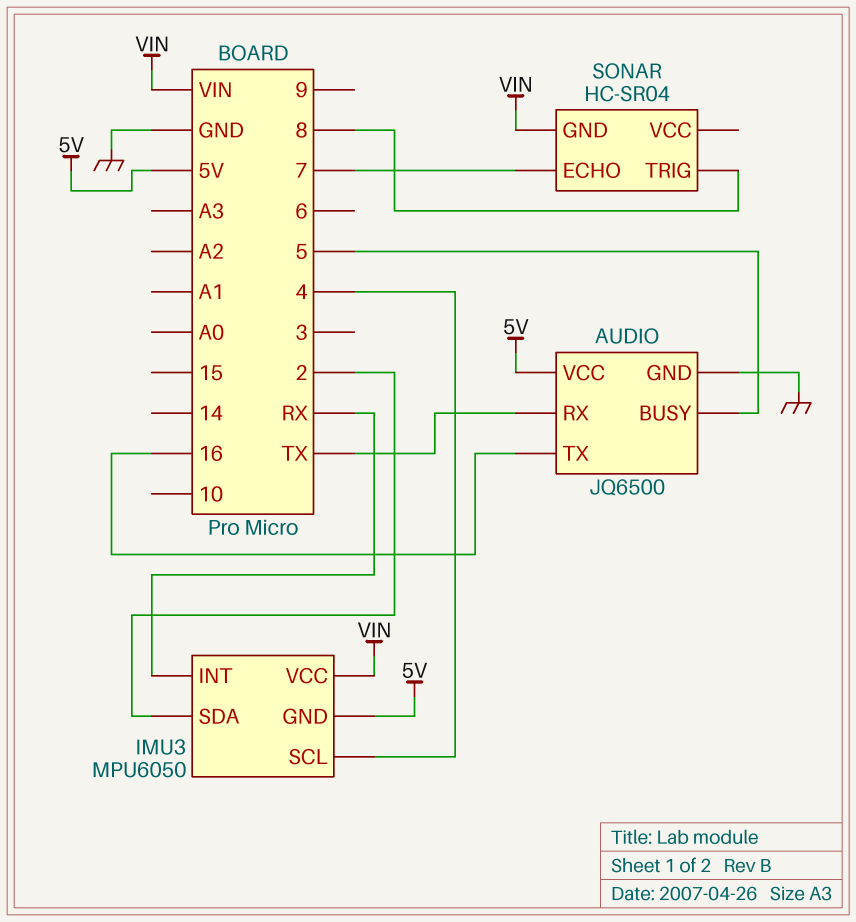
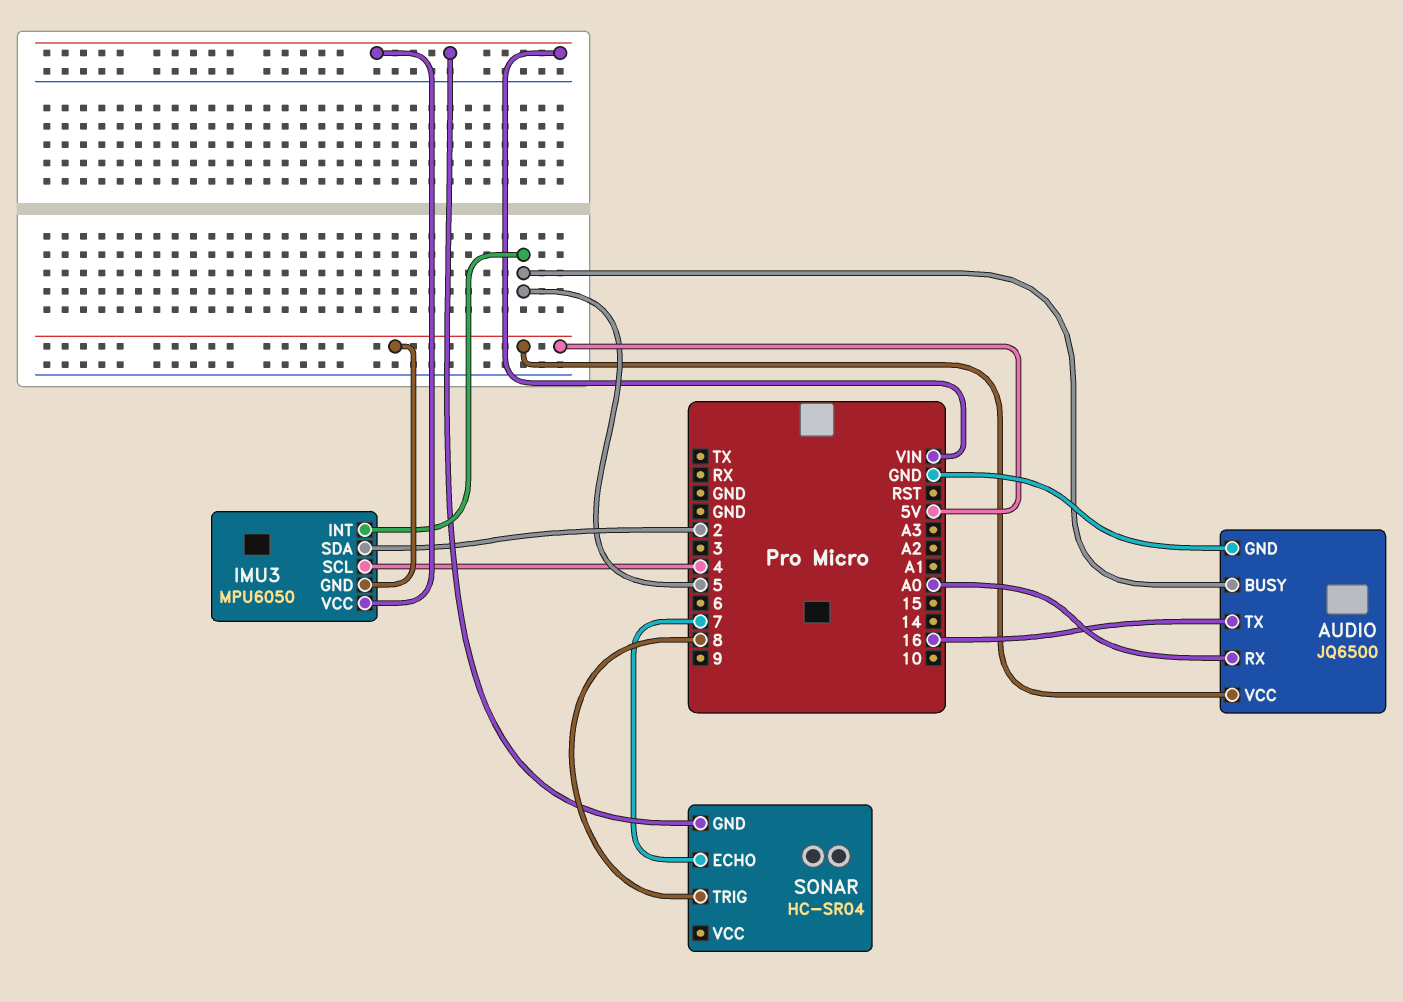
AUDIO pin RX: TX -> A0
IMU3 pin INT: RX -> 5

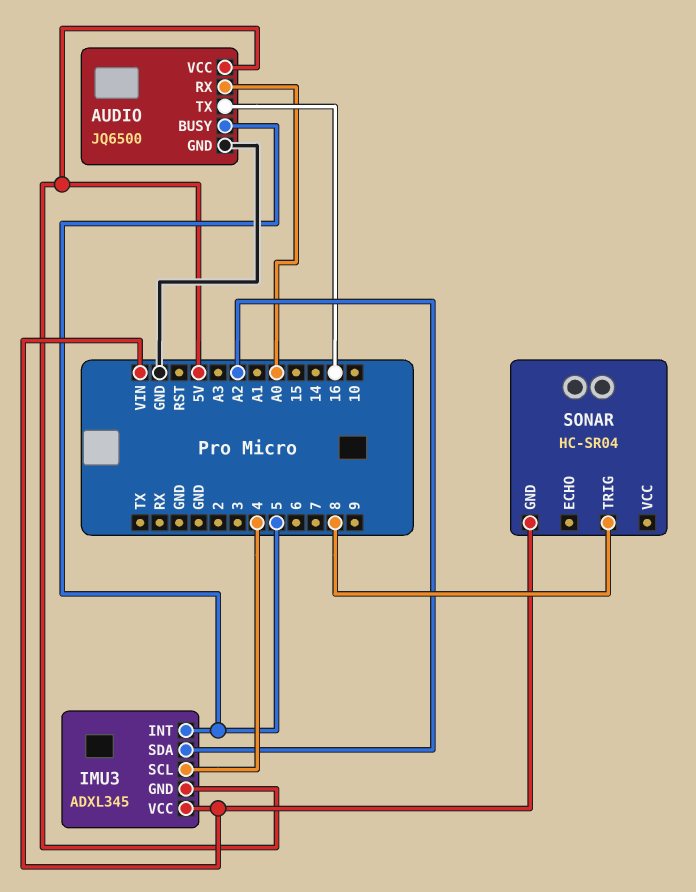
IMU3: MPU6050 -> ADXL345
IMU3 pin SDA: 2 -> A2
SONAR pin ECHO: 7 -> none

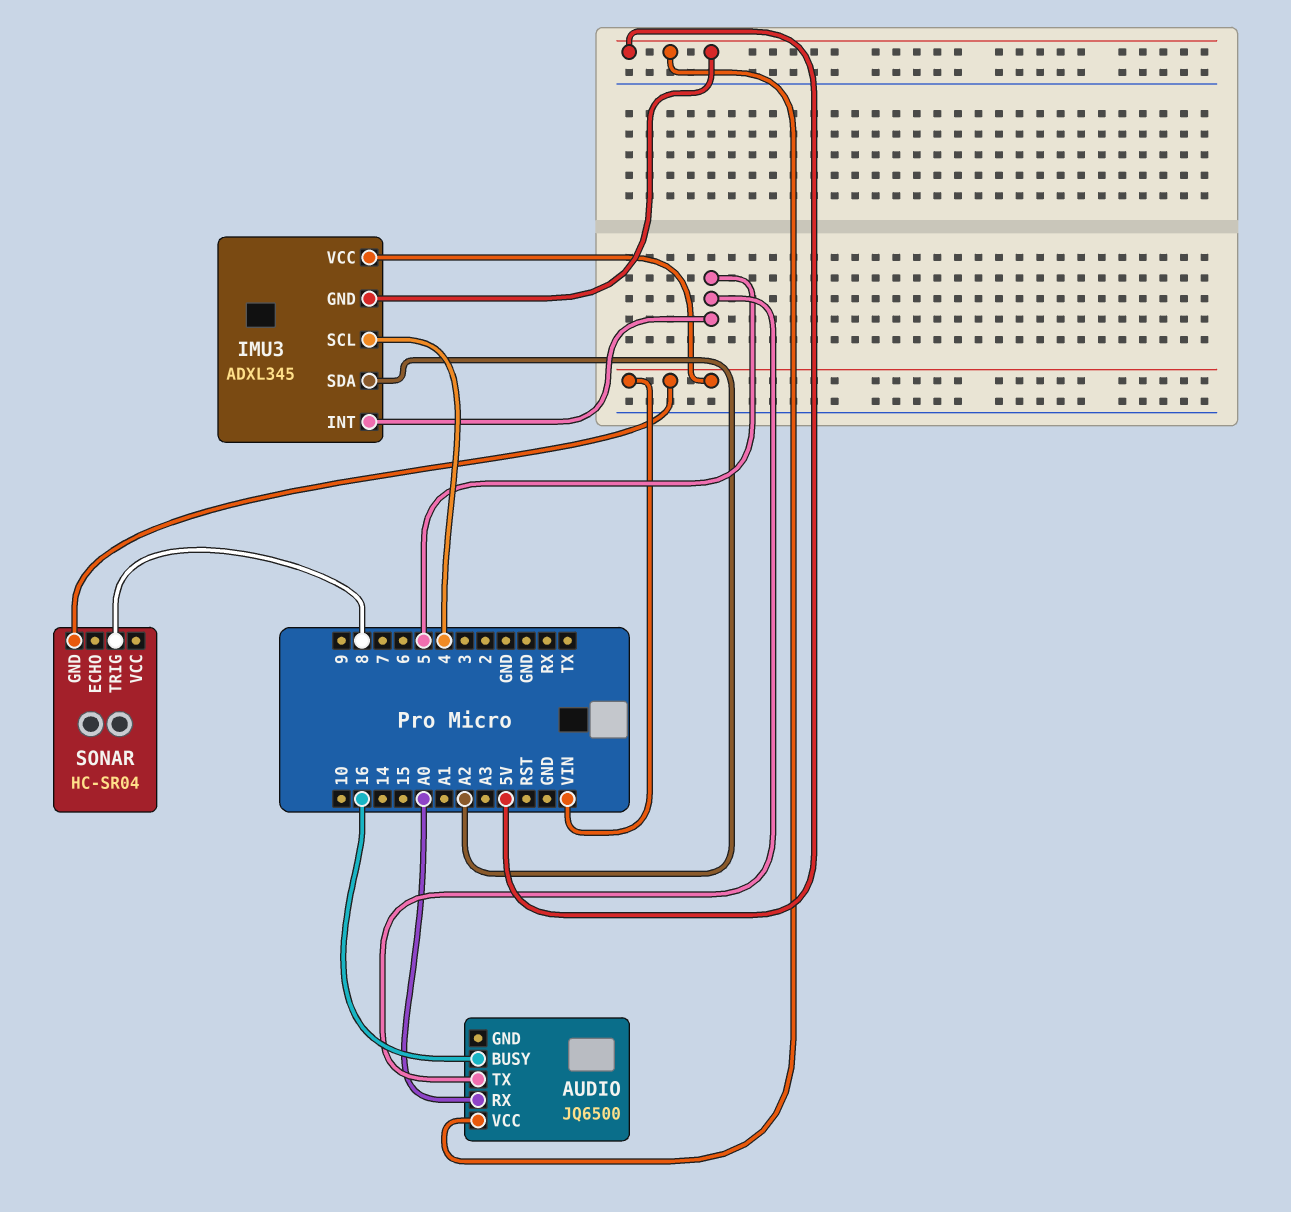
AUDIO pin BUSY: 5 -> 16
AUDIO pin GND: GND -> none
AUDIO pin TX: 16 -> 5

